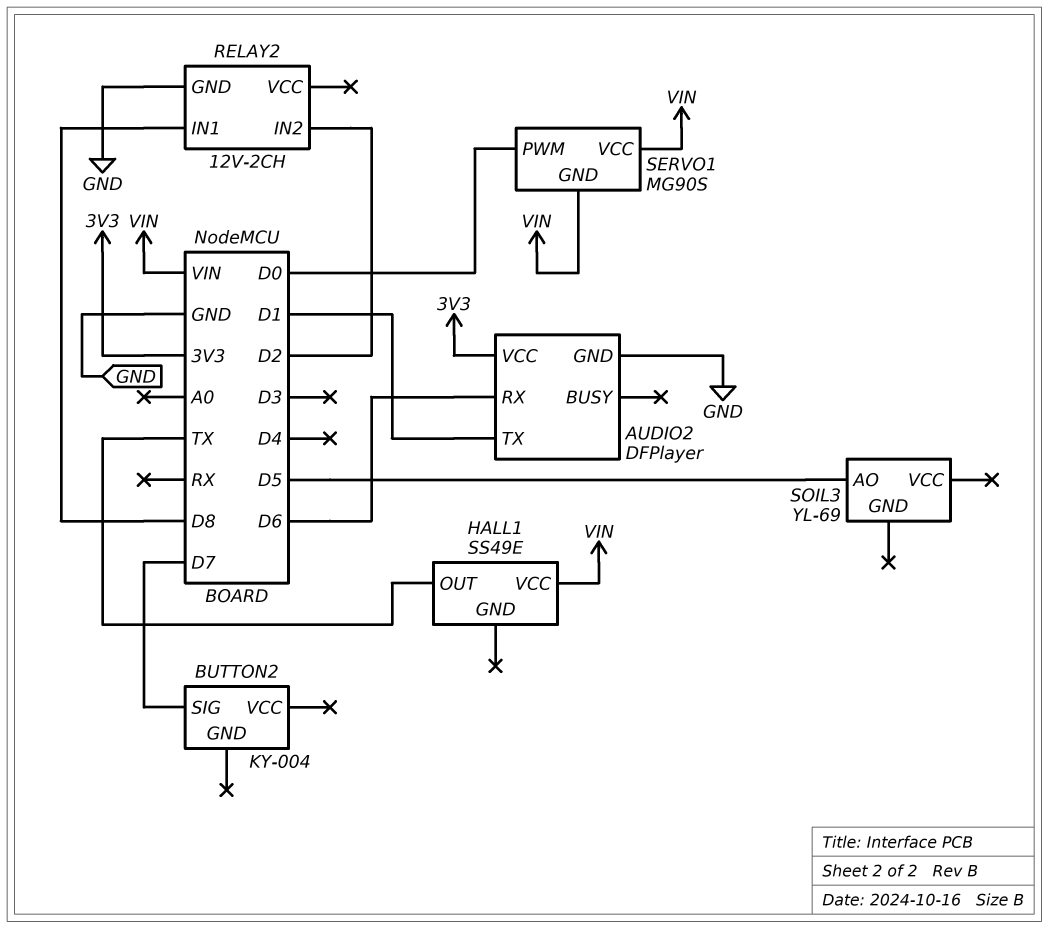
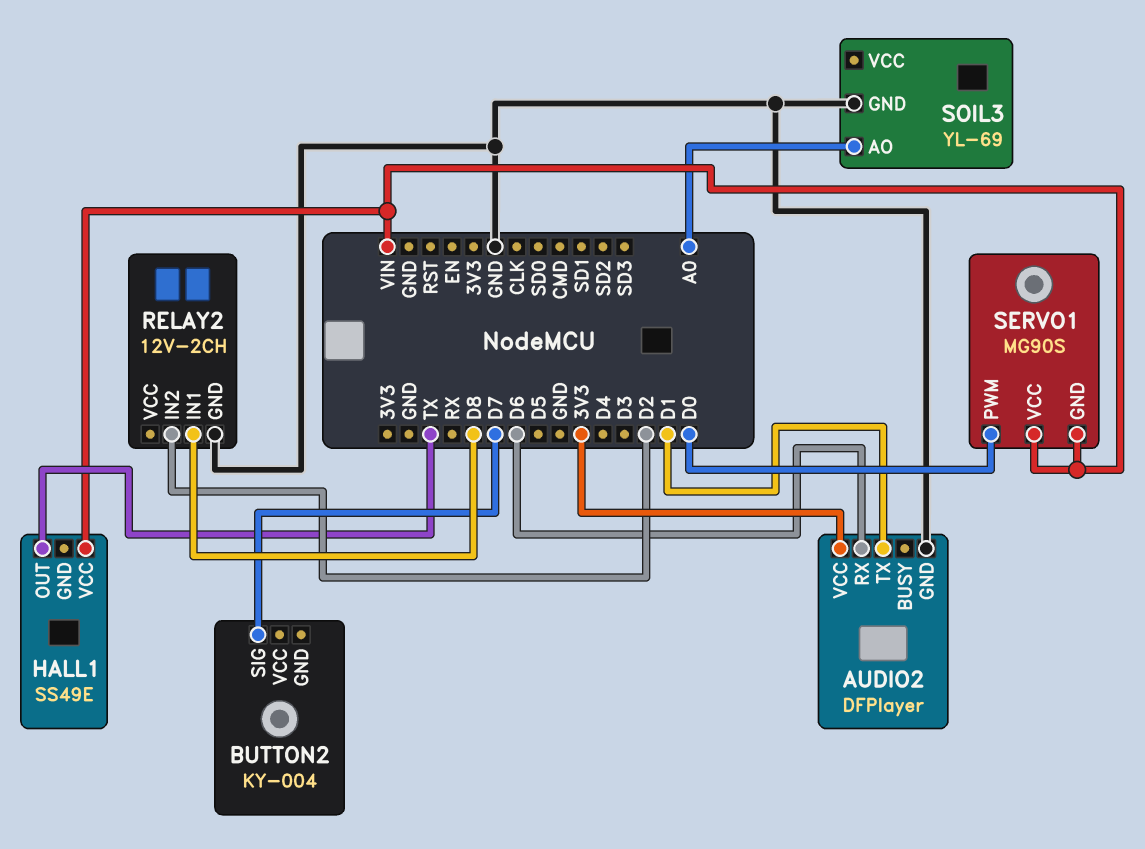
SOIL3 pin AO: D5 -> A0
SOIL3 pin GND: none -> GND

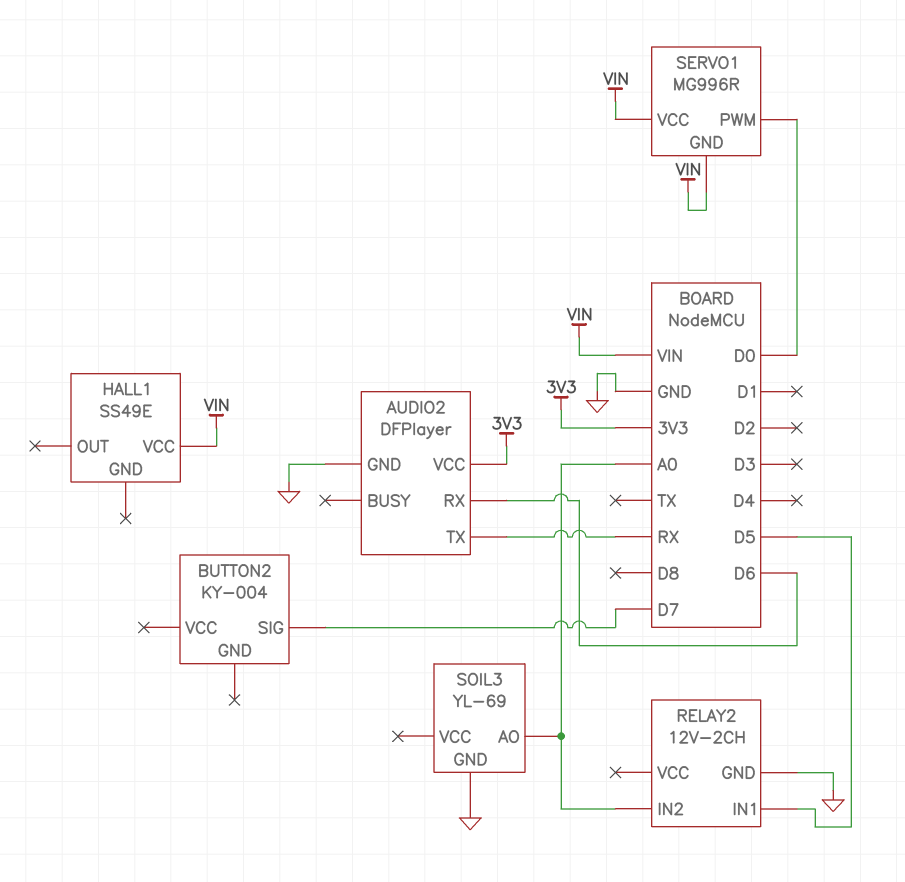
AUDIO2 pin TX: D1 -> RX
HALL1 pin OUT: TX -> none
RELAY2 pin IN1: D8 -> D5
RELAY2 pin IN2: D2 -> A0
SERVO1: MG90S -> MG996R

